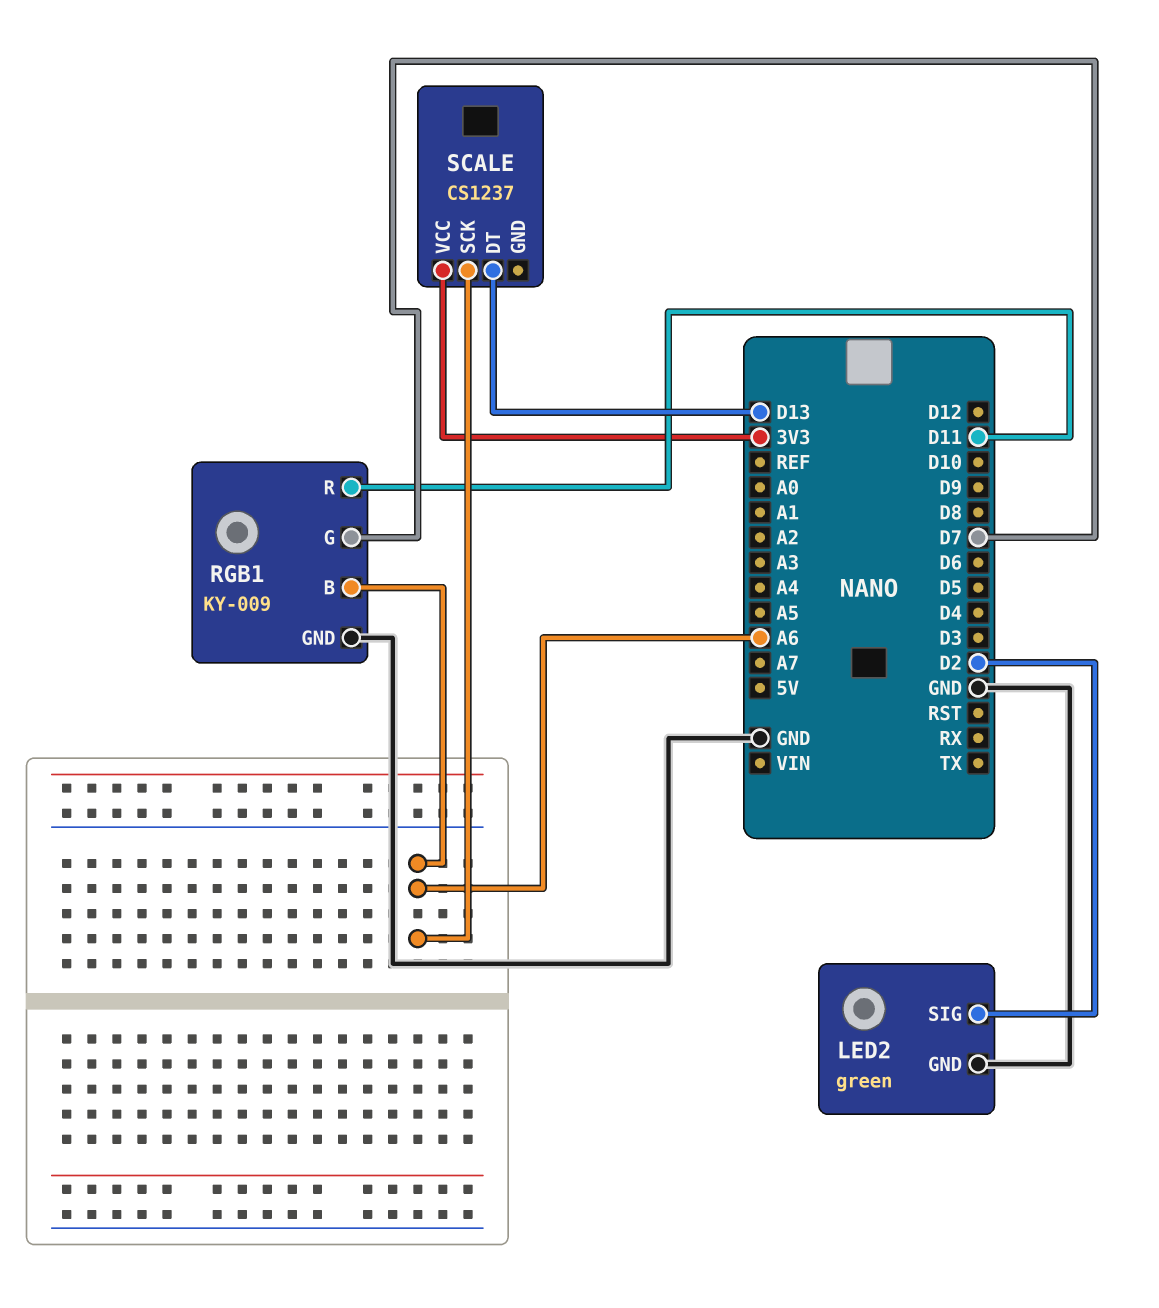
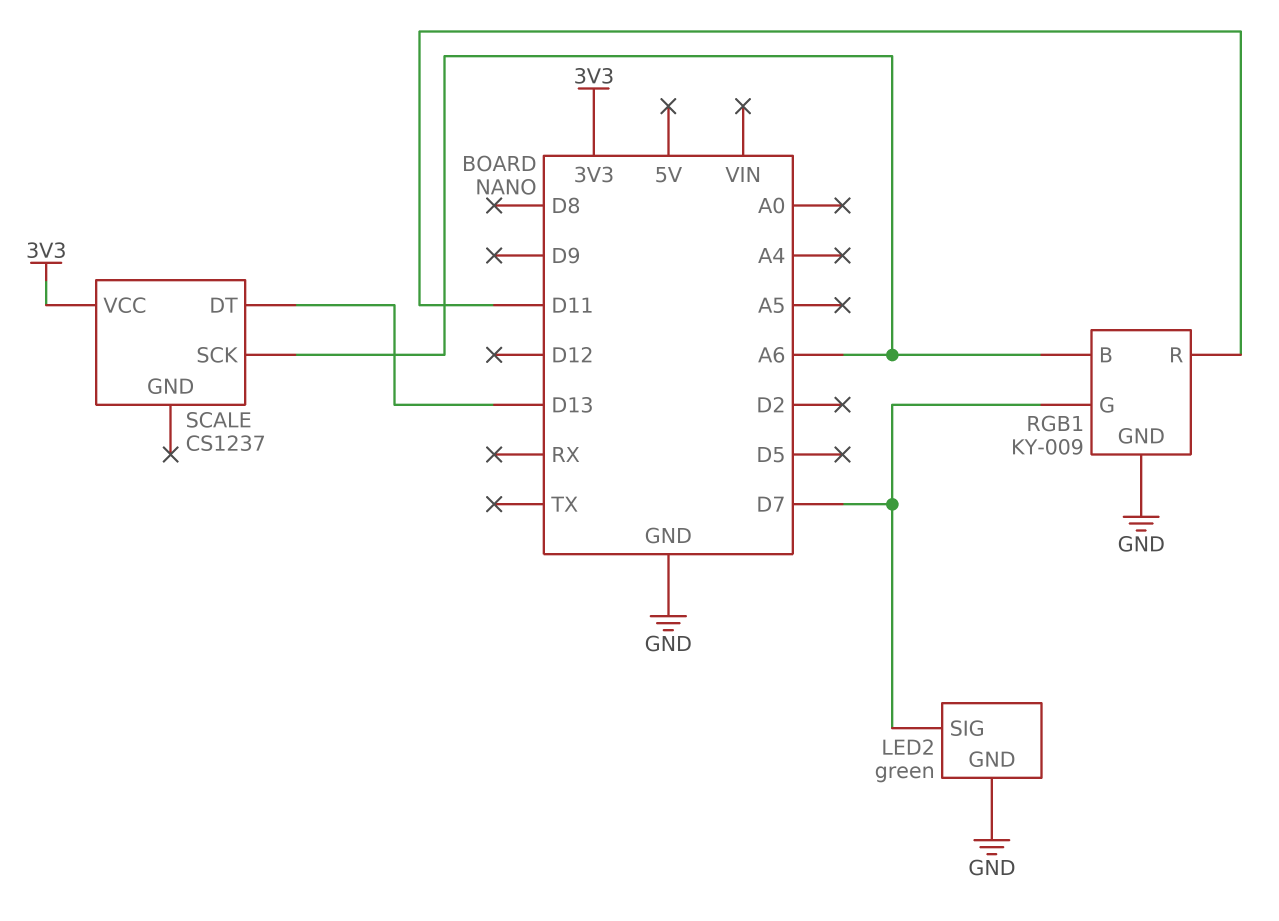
LED2 pin SIG: D2 -> D7

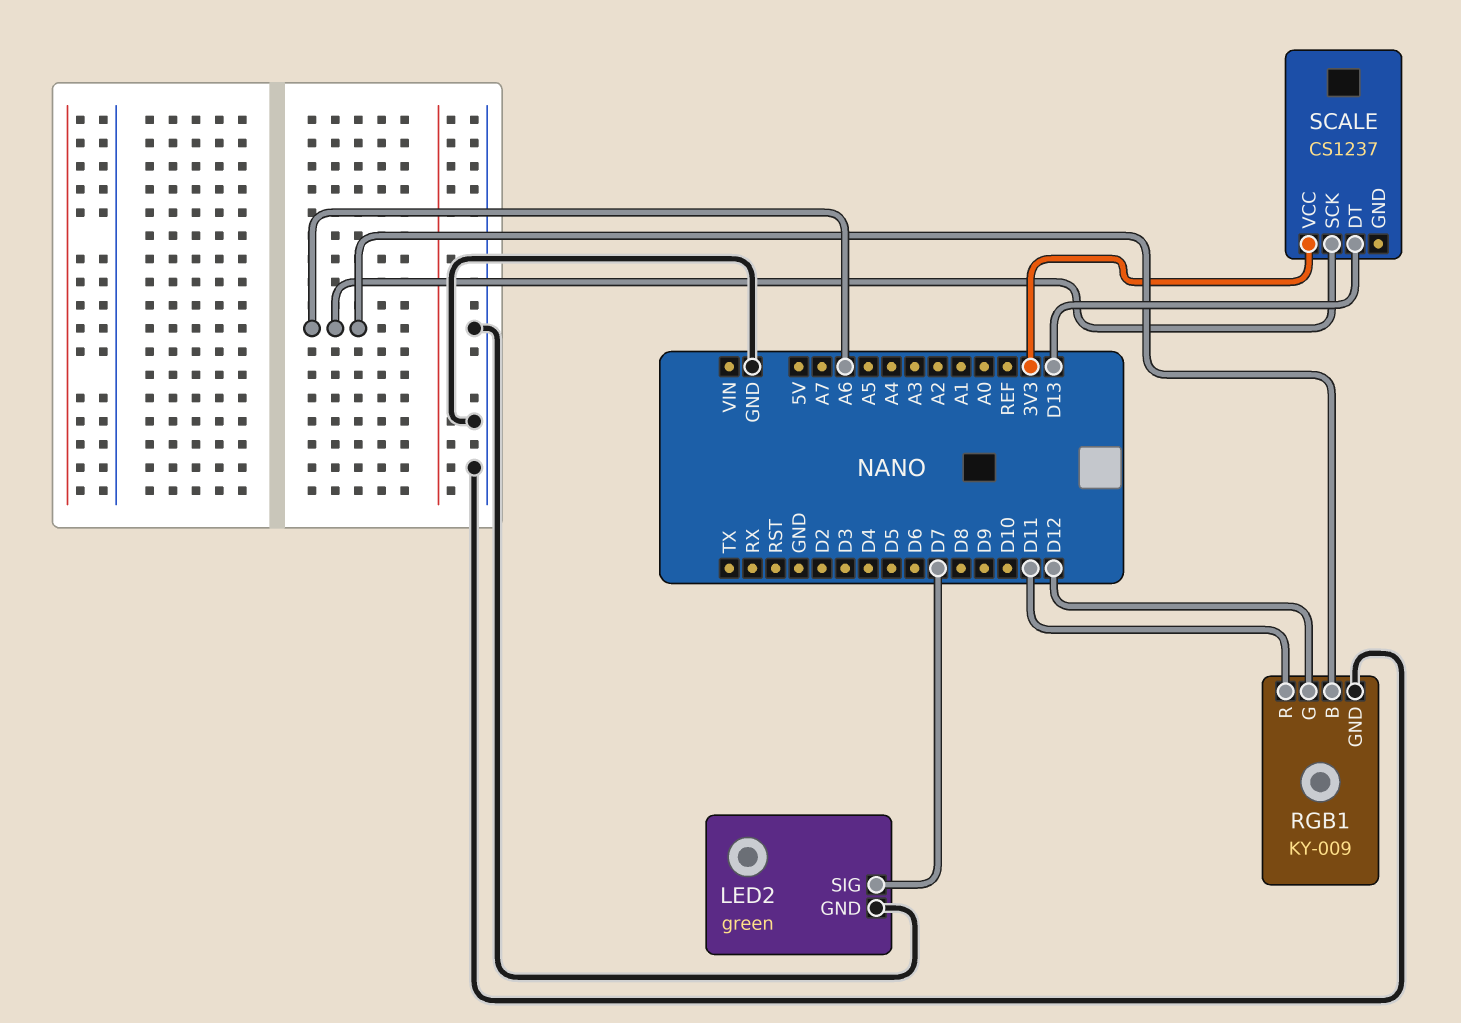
RGB1 pin G: D7 -> D12

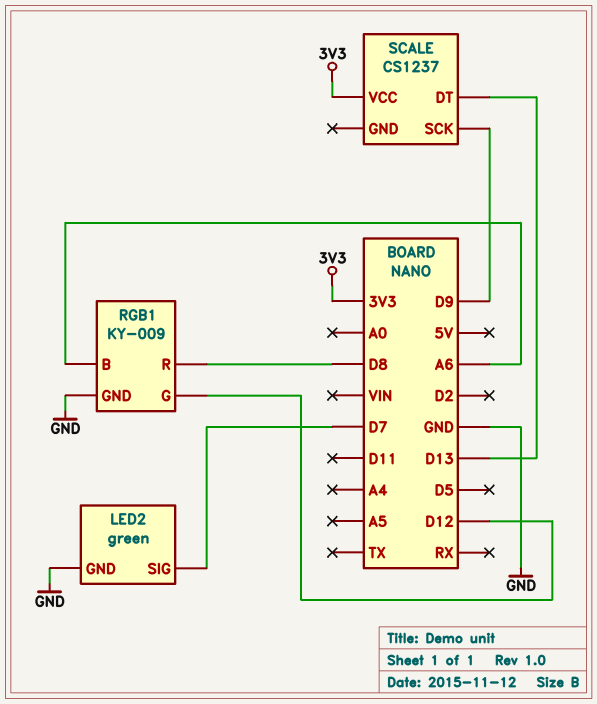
RGB1 pin R: D11 -> D8
SCALE pin SCK: A6 -> D9

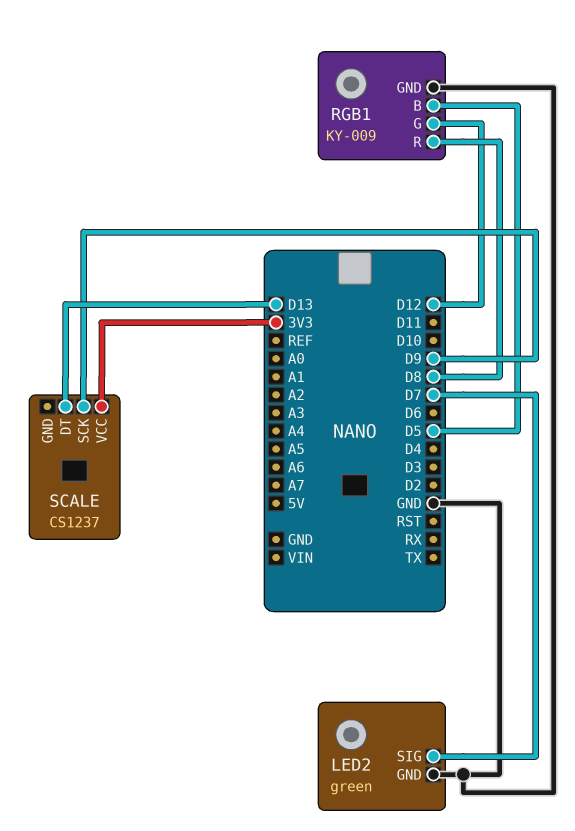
RGB1 pin B: A6 -> D5

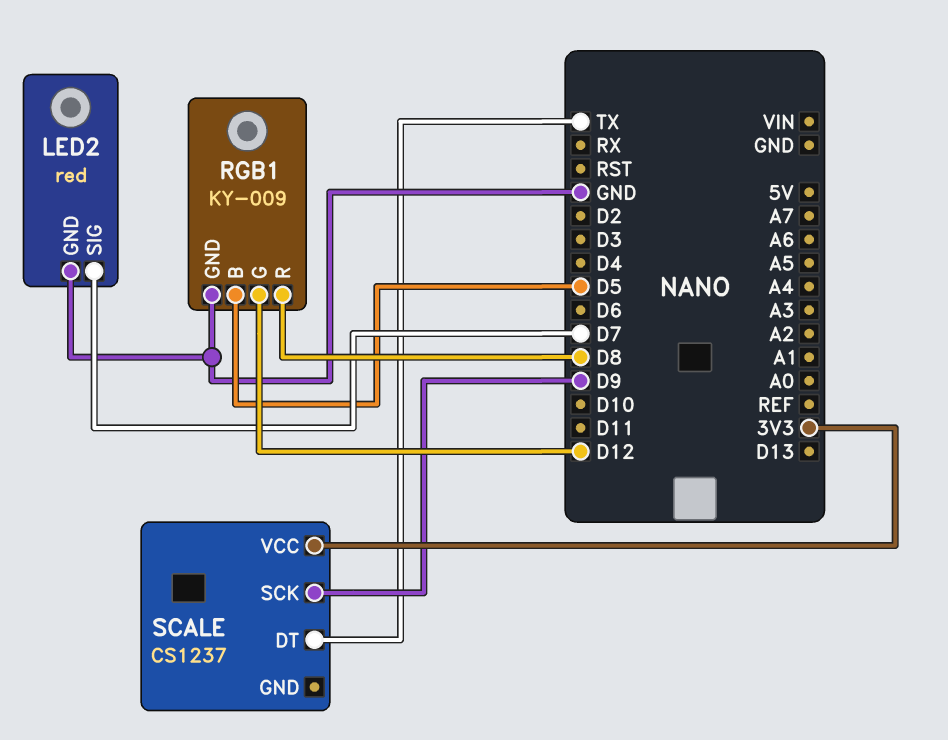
LED2: green -> red
SCALE pin DT: D13 -> TX

